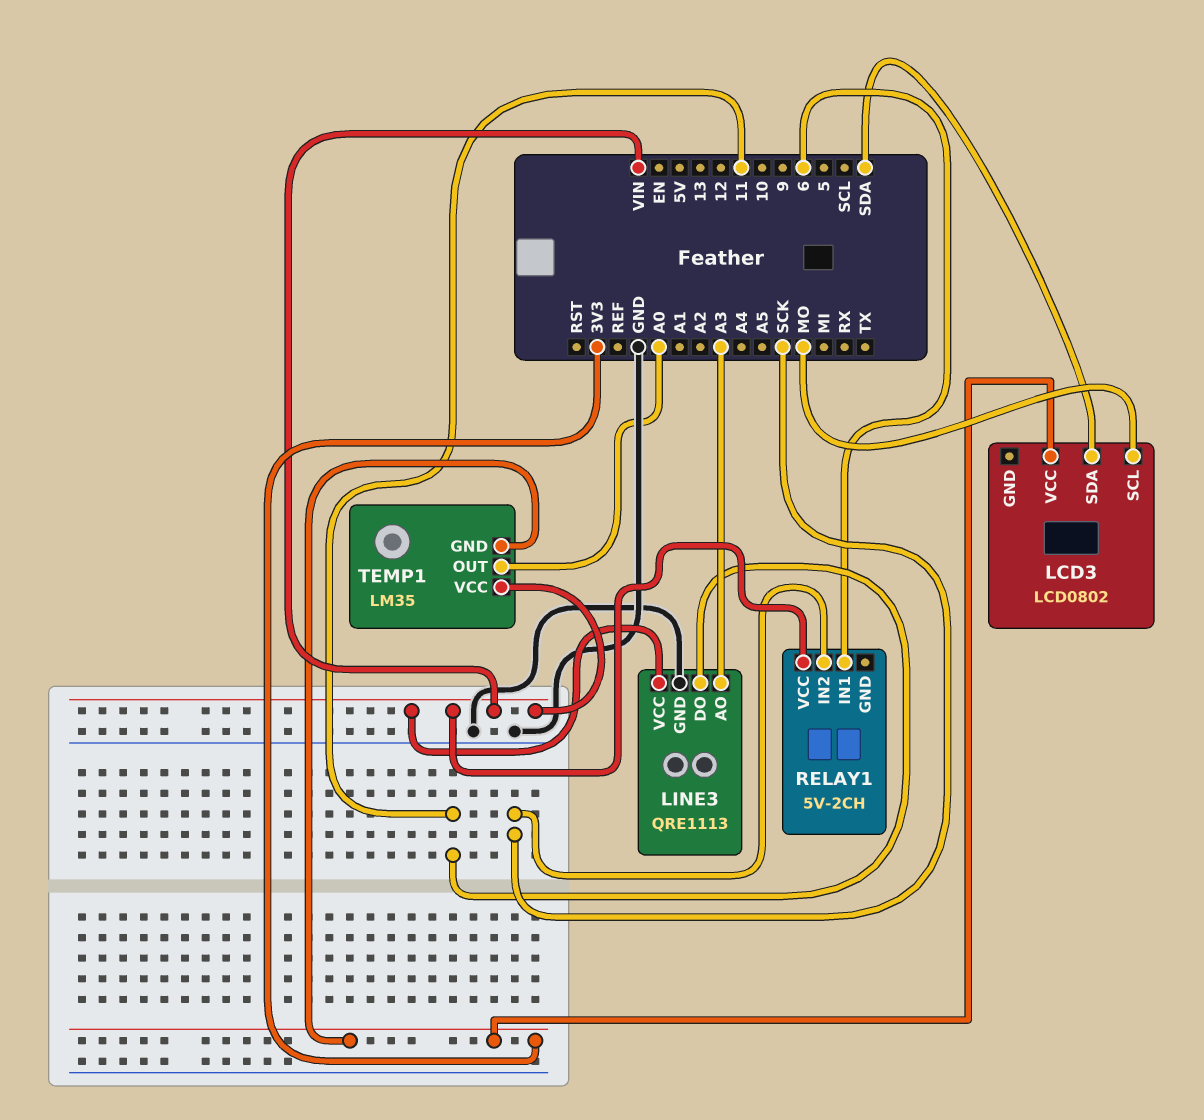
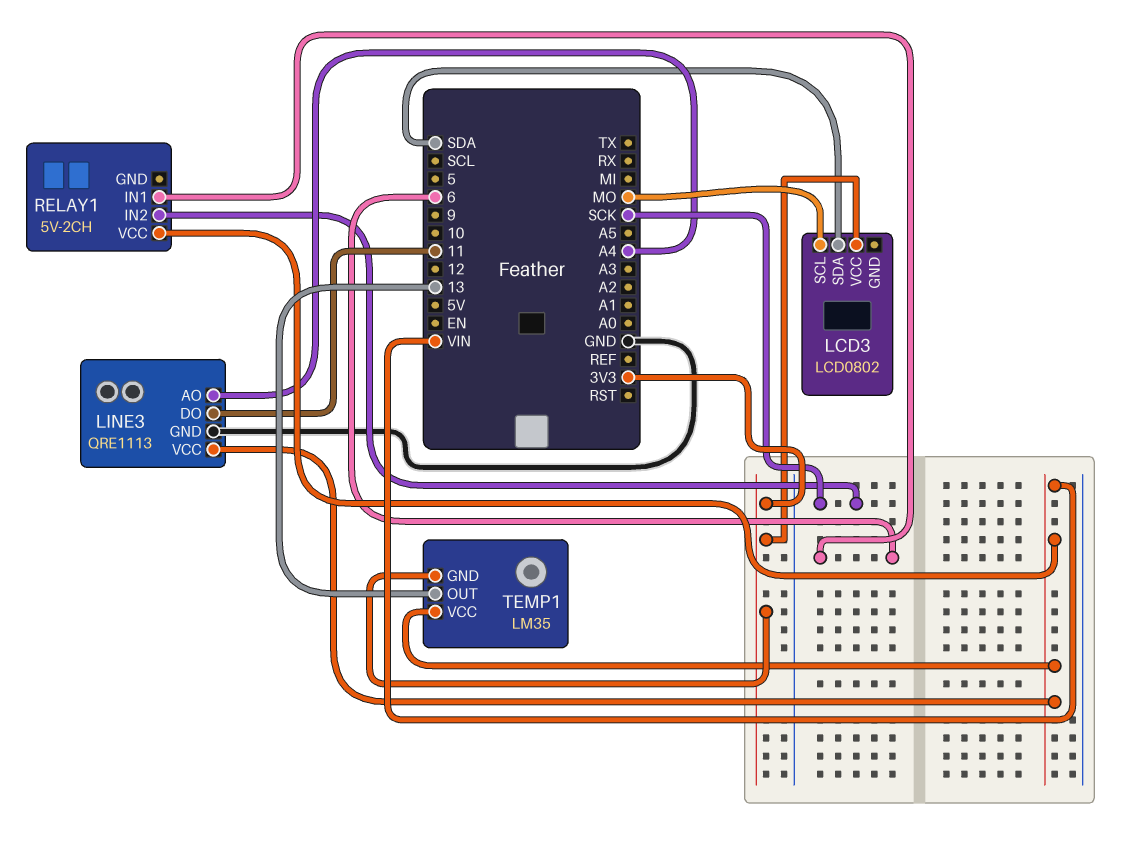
LINE3 pin AO: A3 -> A4
TEMP1 pin OUT: A0 -> 13

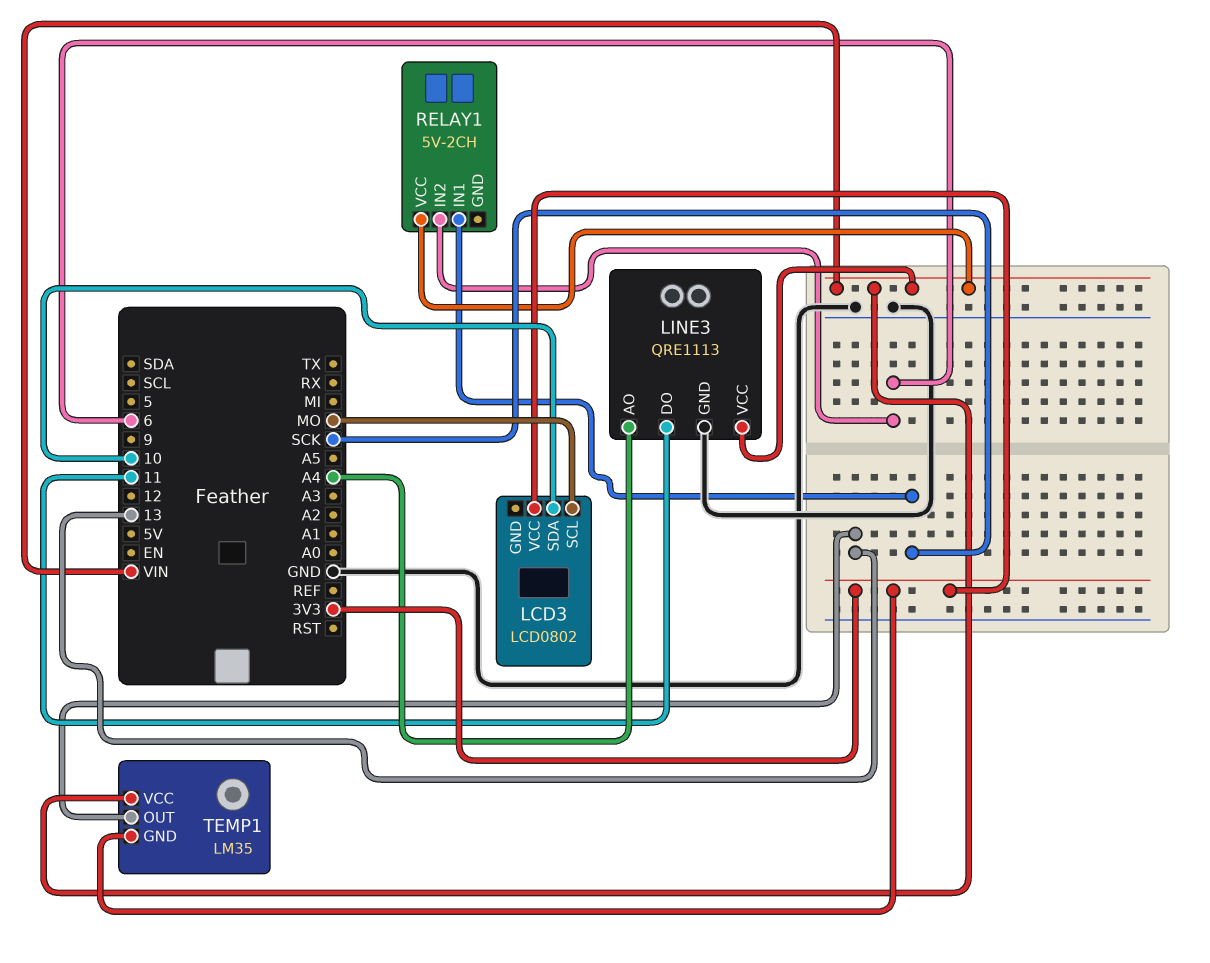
LCD3 pin SDA: SDA -> 10
RELAY1 pin IN1: 6 -> SCK
RELAY1 pin IN2: SCK -> 6

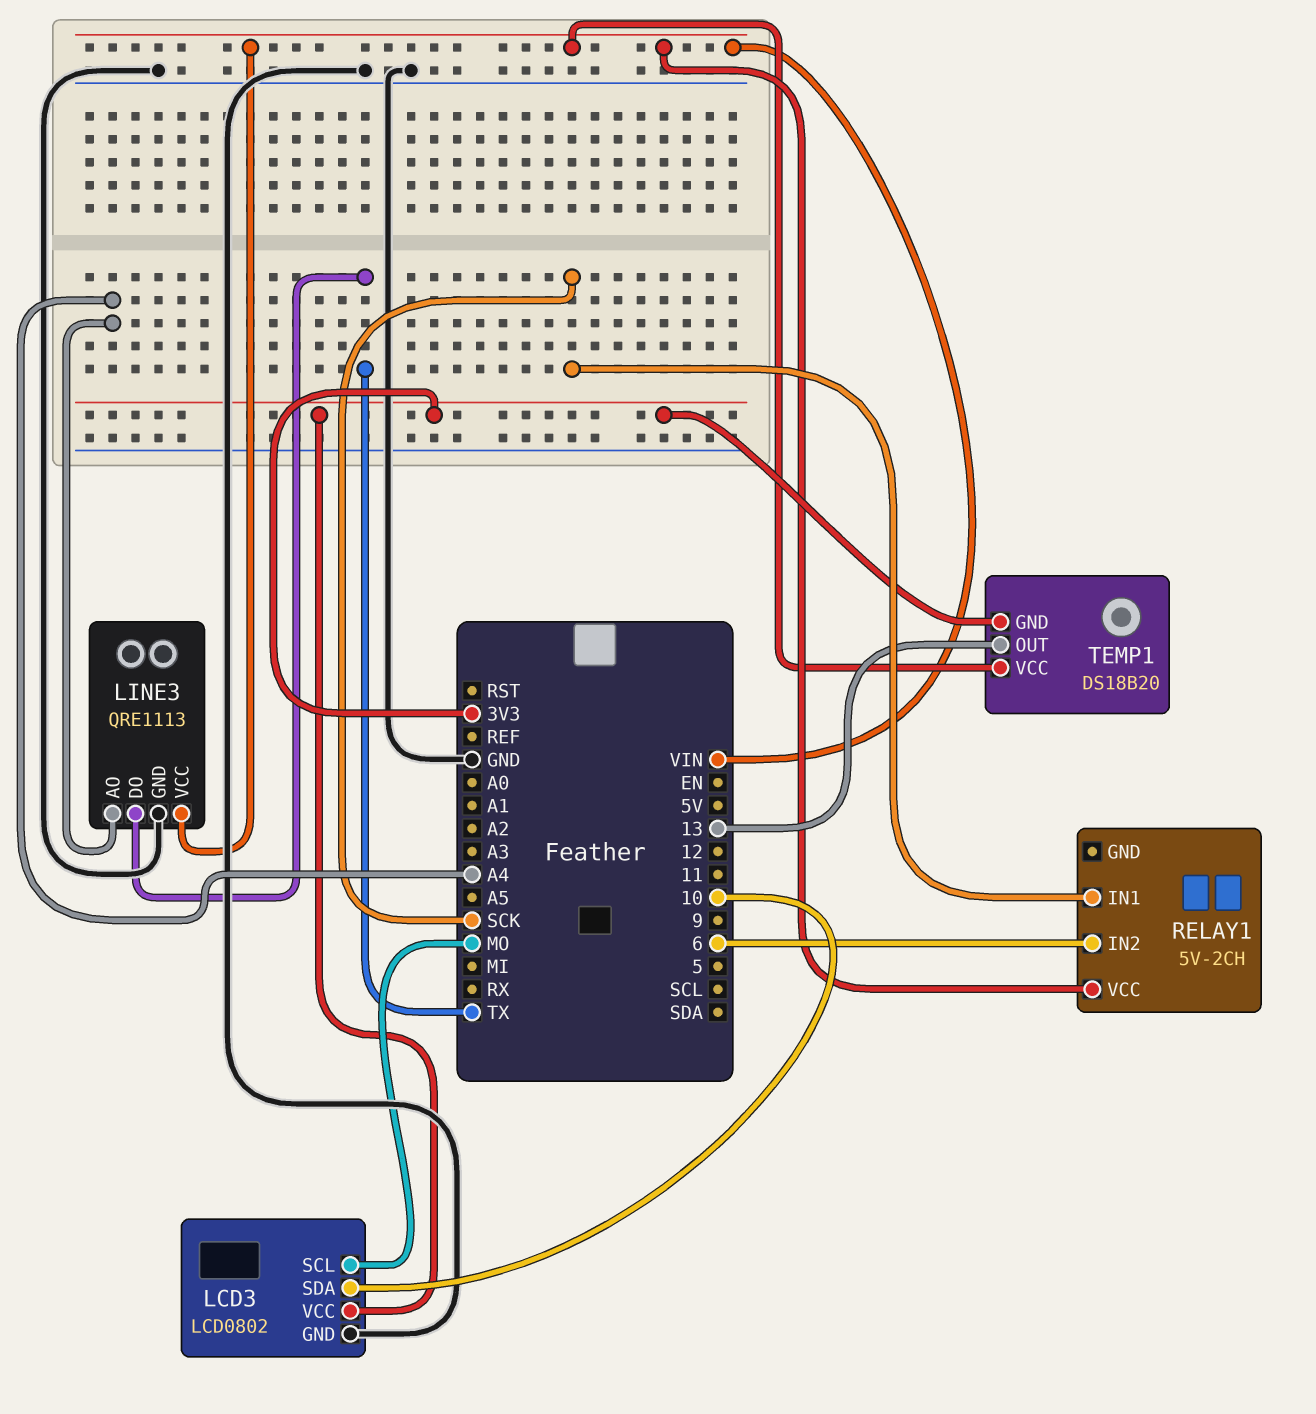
LCD3 pin GND: none -> GND
LINE3 pin DO: 11 -> TX
TEMP1: LM35 -> DS18B20

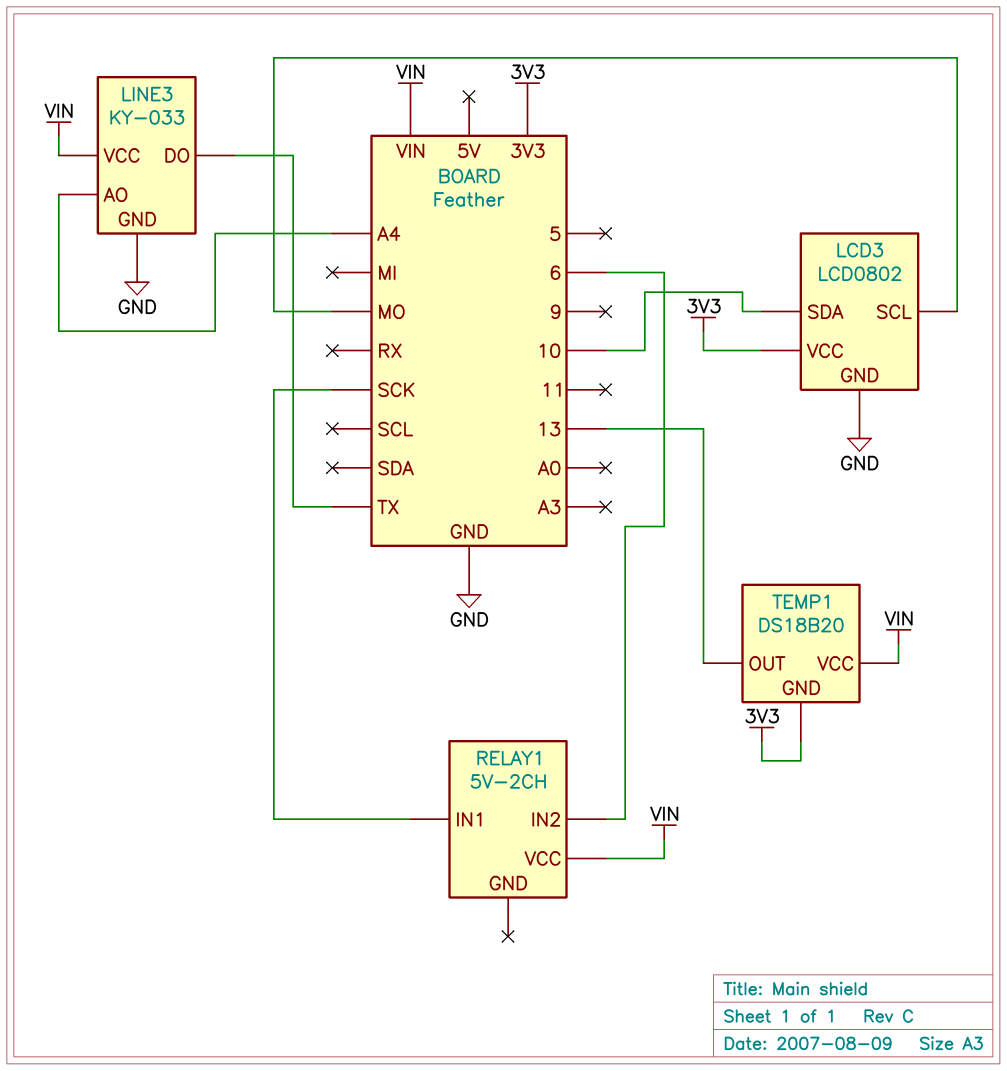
LINE3: QRE1113 -> KY-033

